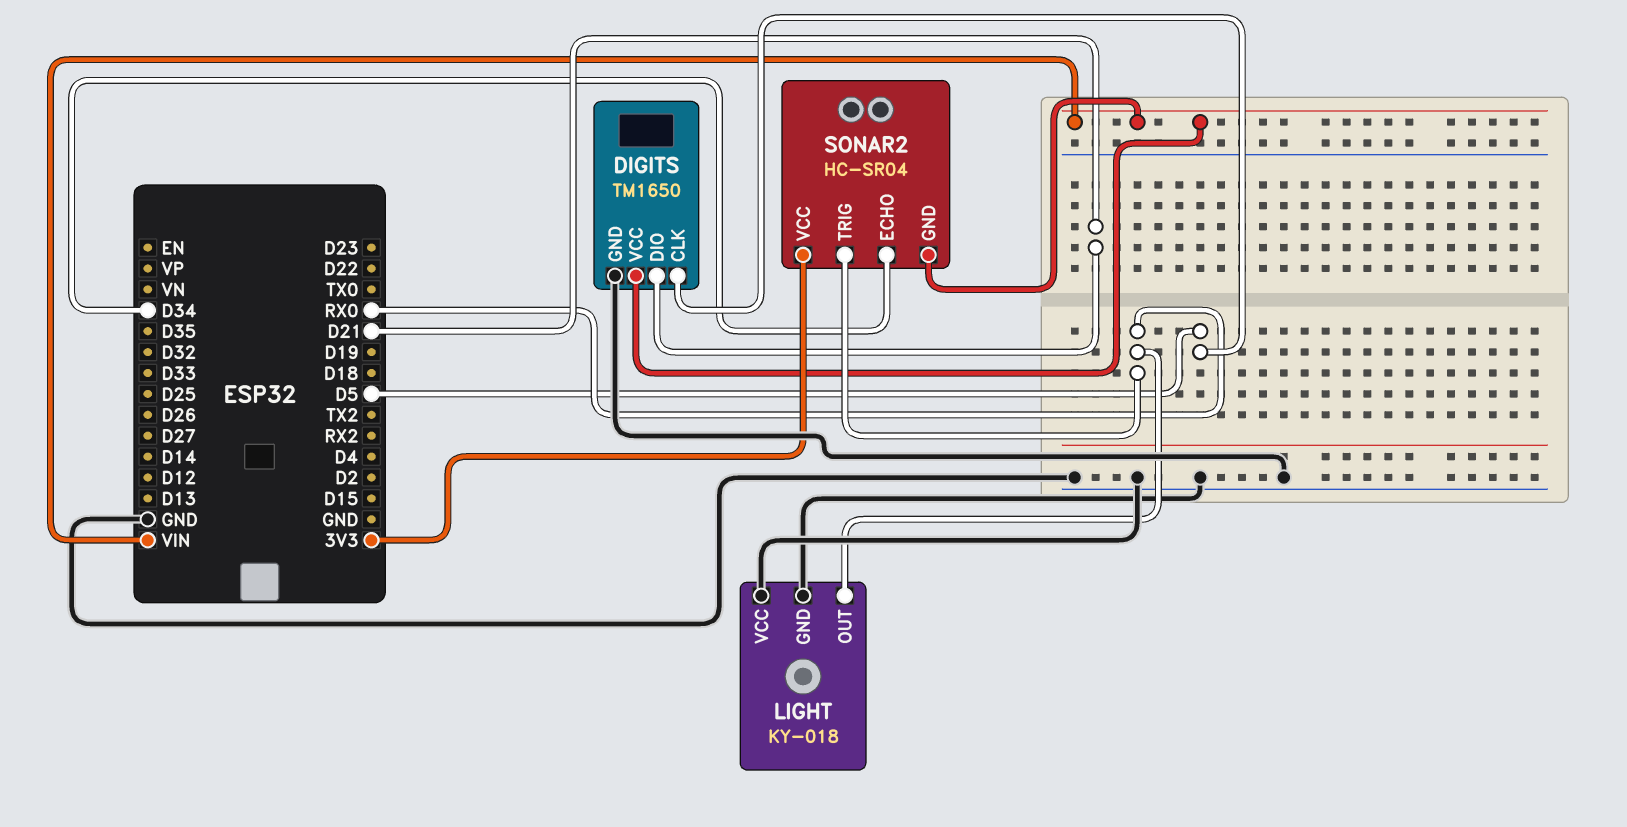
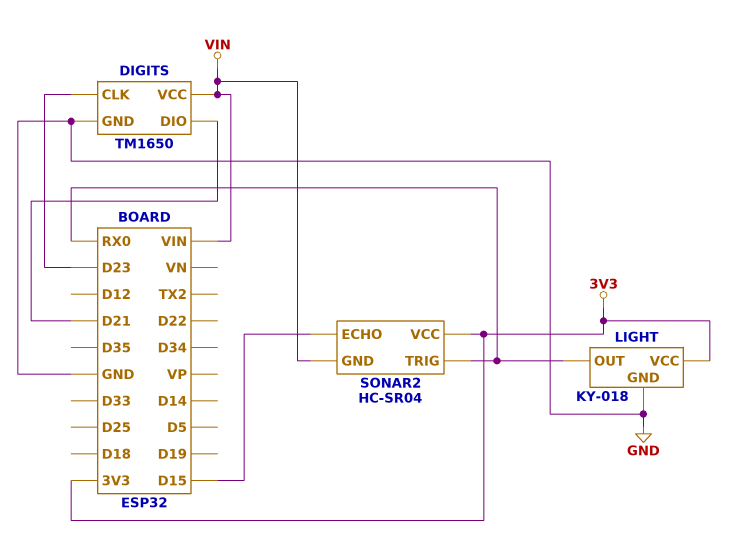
DIGITS pin CLK: D5 -> D23
LIGHT pin VCC: GND -> 3V3
SONAR2 pin ECHO: D34 -> D15

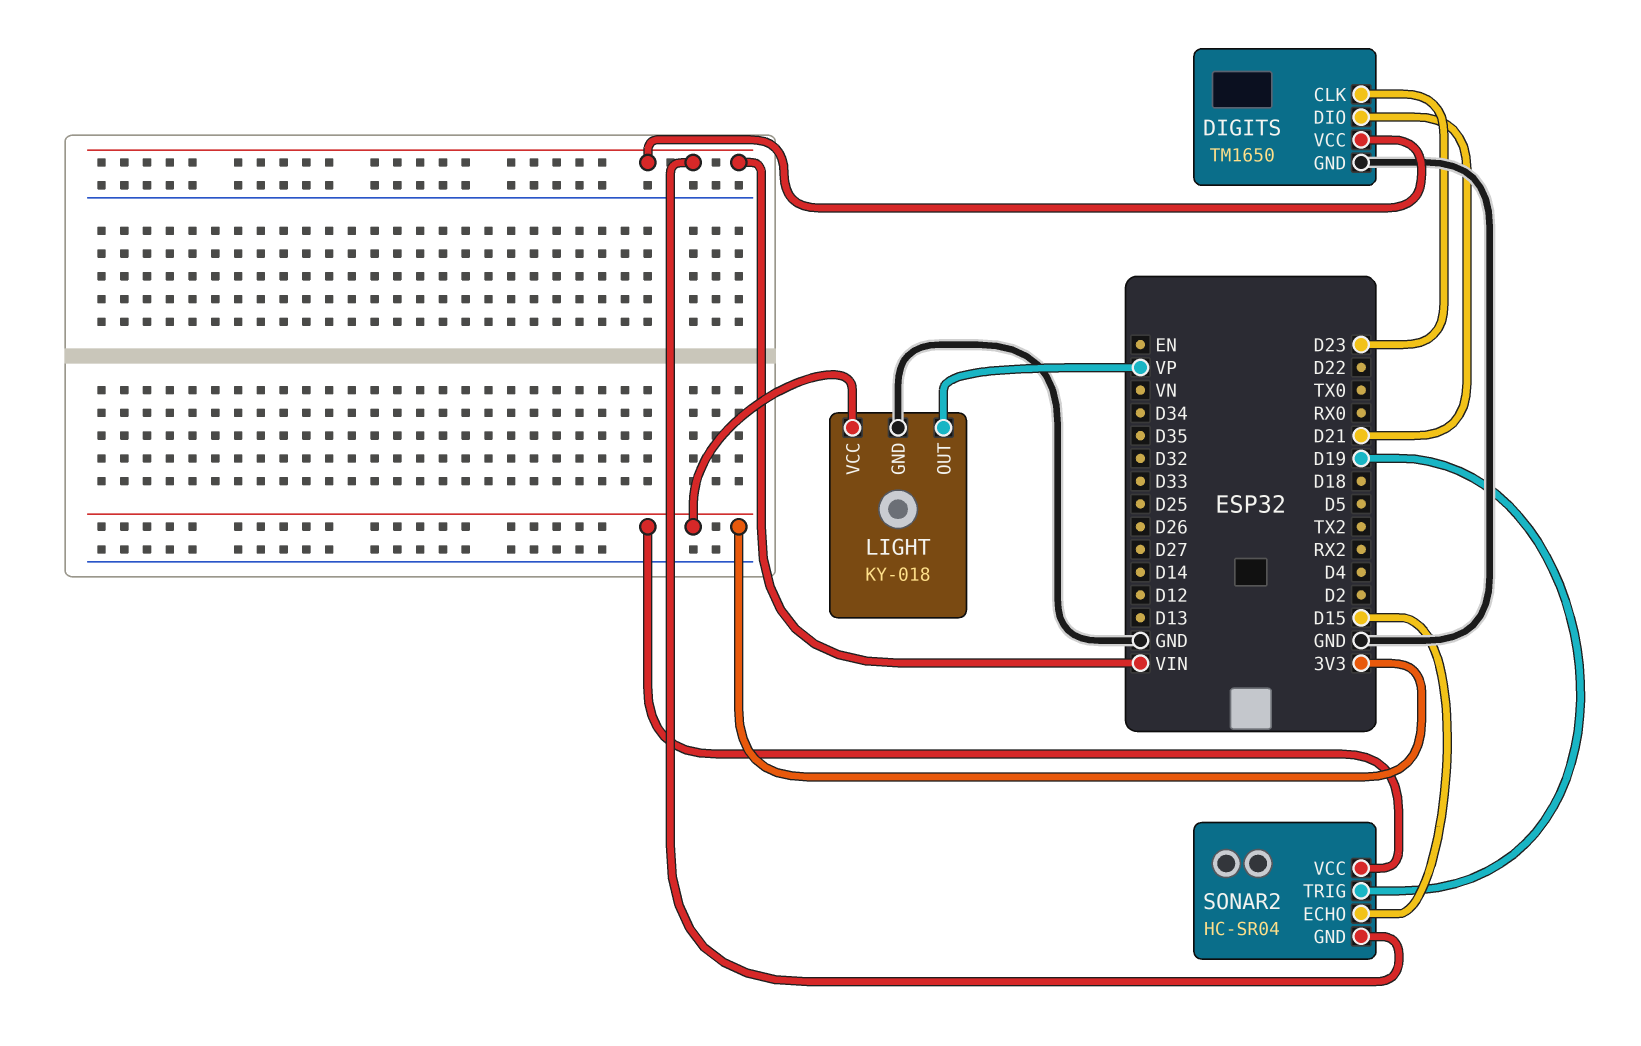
LIGHT pin OUT: RX0 -> VP
SONAR2 pin TRIG: RX0 -> D19

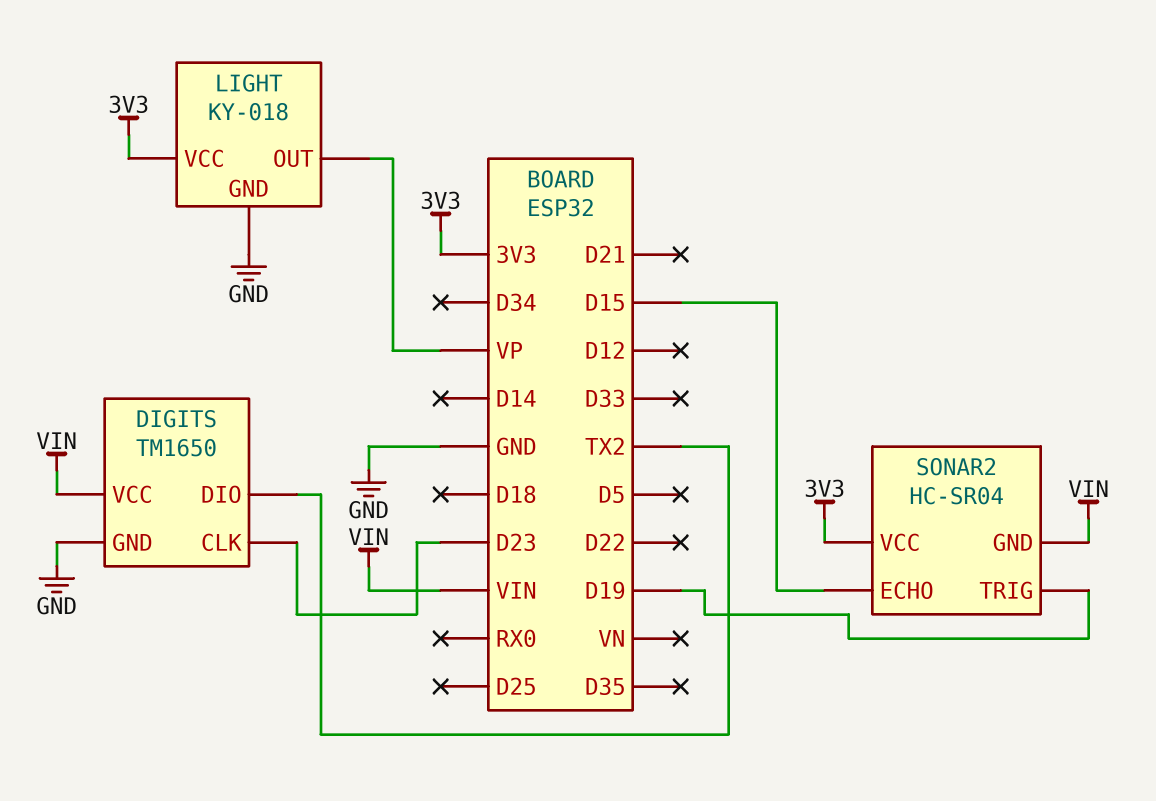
DIGITS pin DIO: D21 -> TX2

